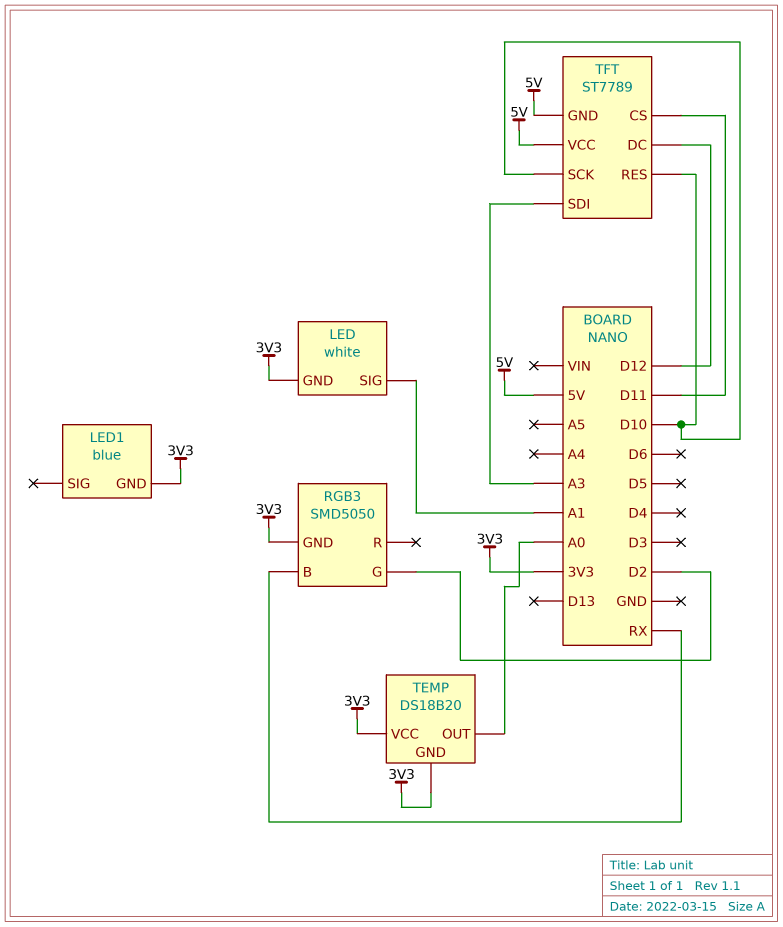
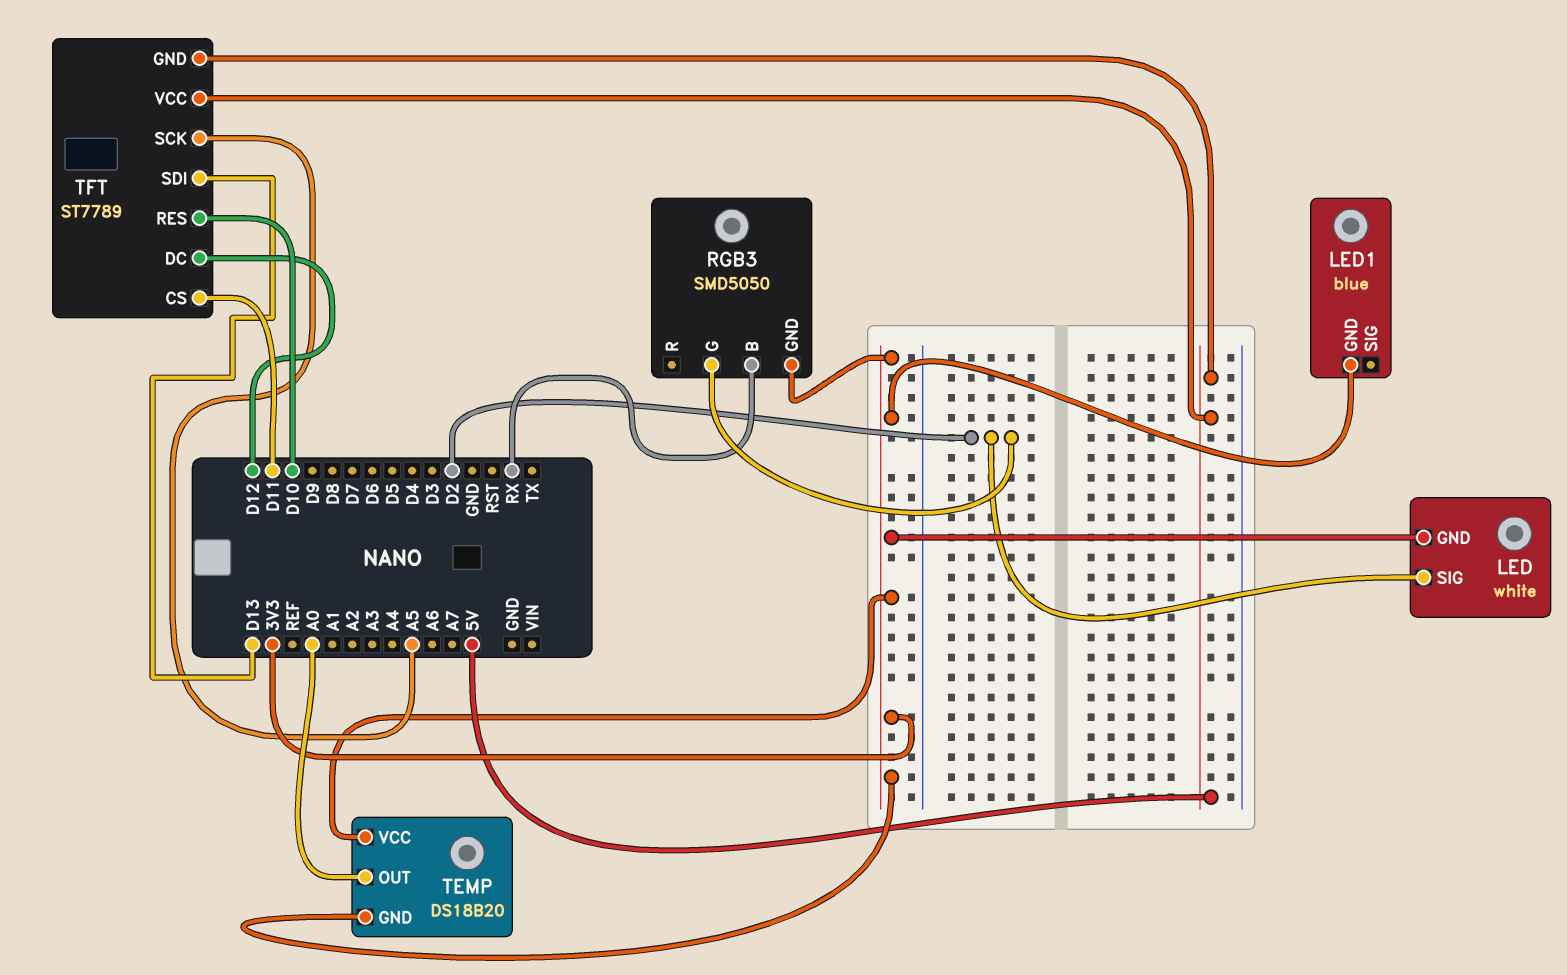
LED pin SIG: A1 -> D2
TFT pin SCK: D10 -> A5
TFT pin SDI: A3 -> D13

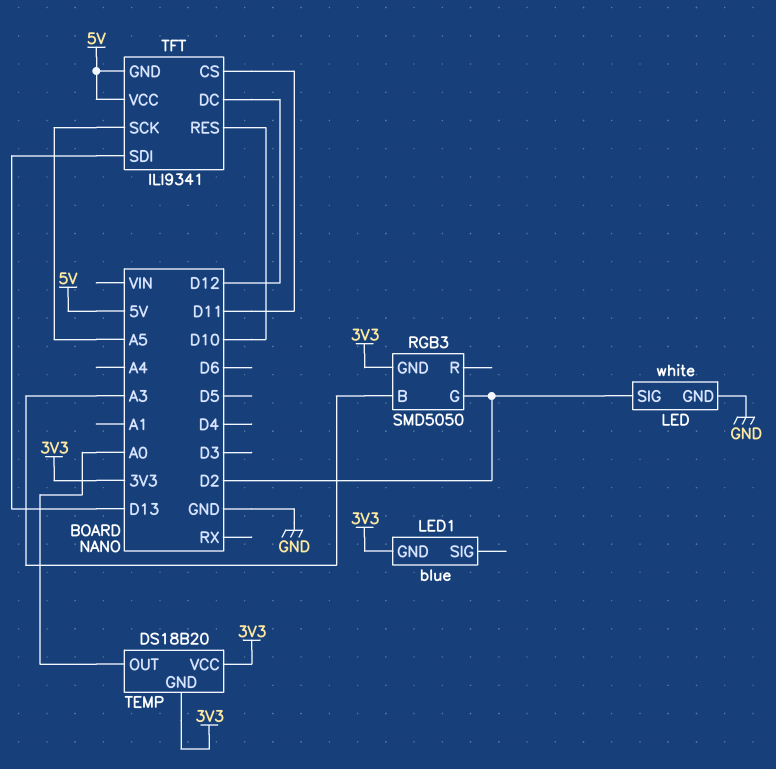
LED pin GND: 3V3 -> GND
RGB3 pin B: RX -> A3
TFT: ST7789 -> ILI9341

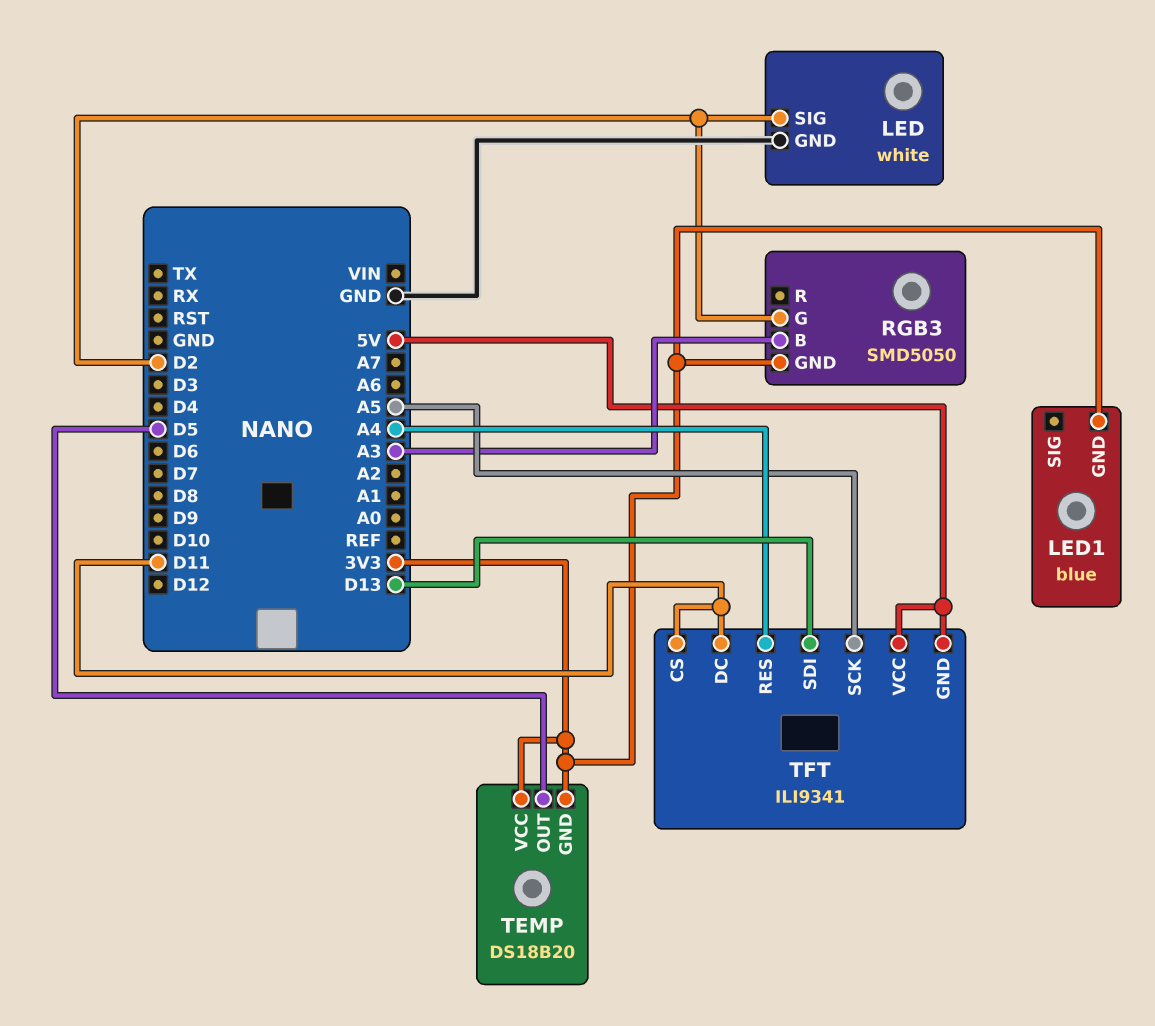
TEMP pin OUT: A0 -> D5
TFT pin DC: D12 -> D11
TFT pin RES: D10 -> A4

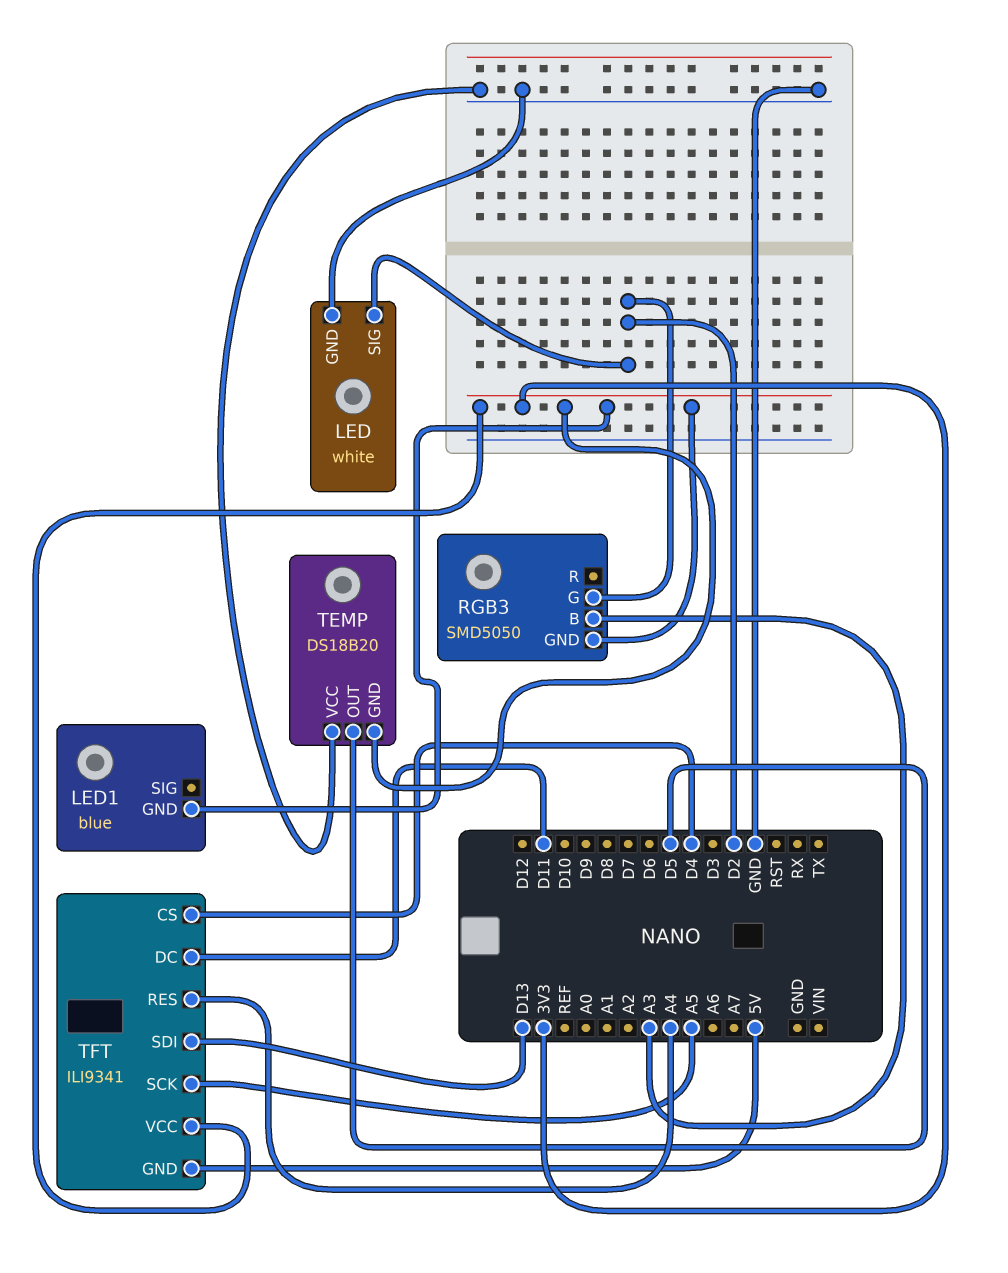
TEMP pin VCC: 3V3 -> GND
TFT pin CS: D11 -> D4
TFT pin VCC: 5V -> 3V3

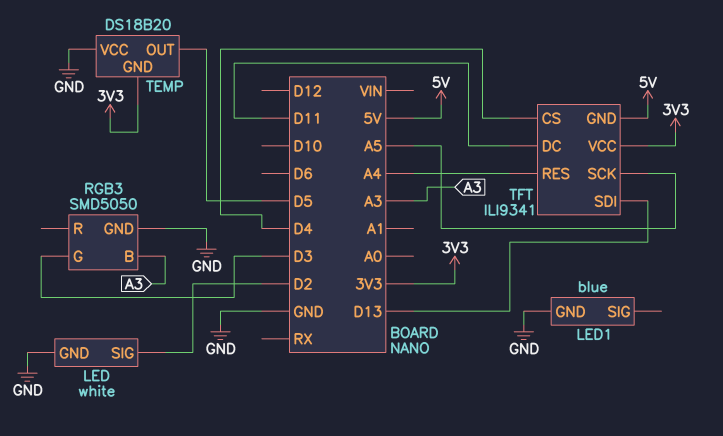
LED1 pin GND: 3V3 -> GND
RGB3 pin G: D2 -> D3
RGB3 pin GND: 3V3 -> GND

